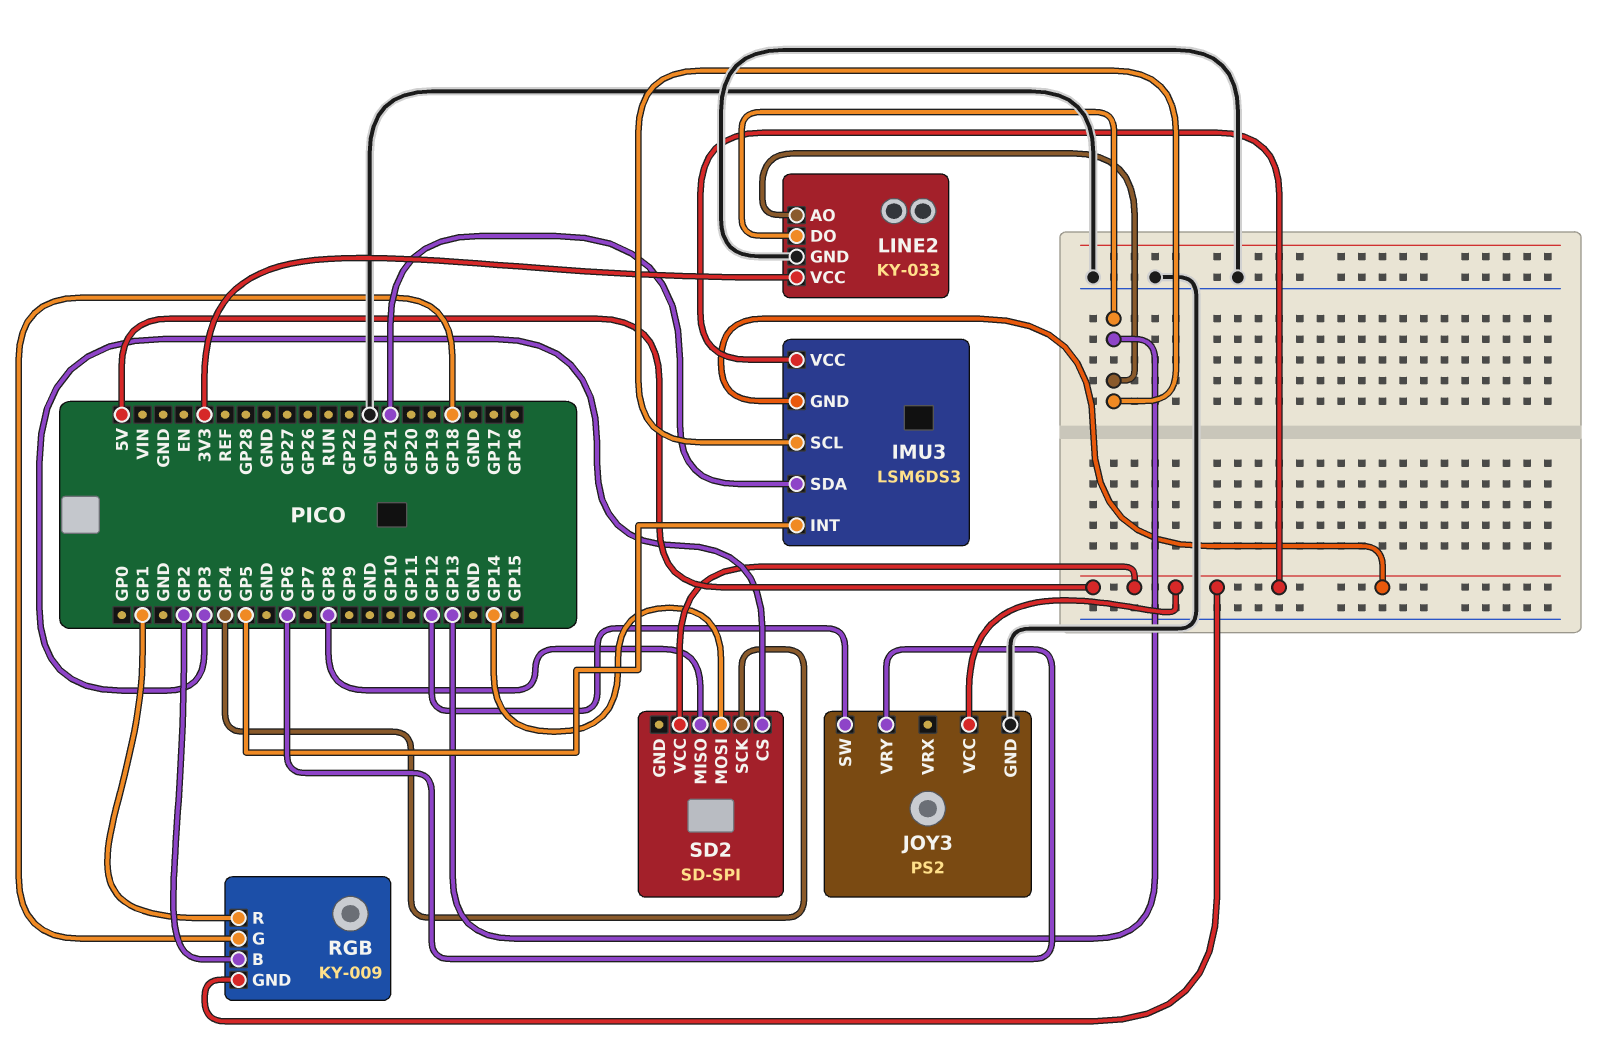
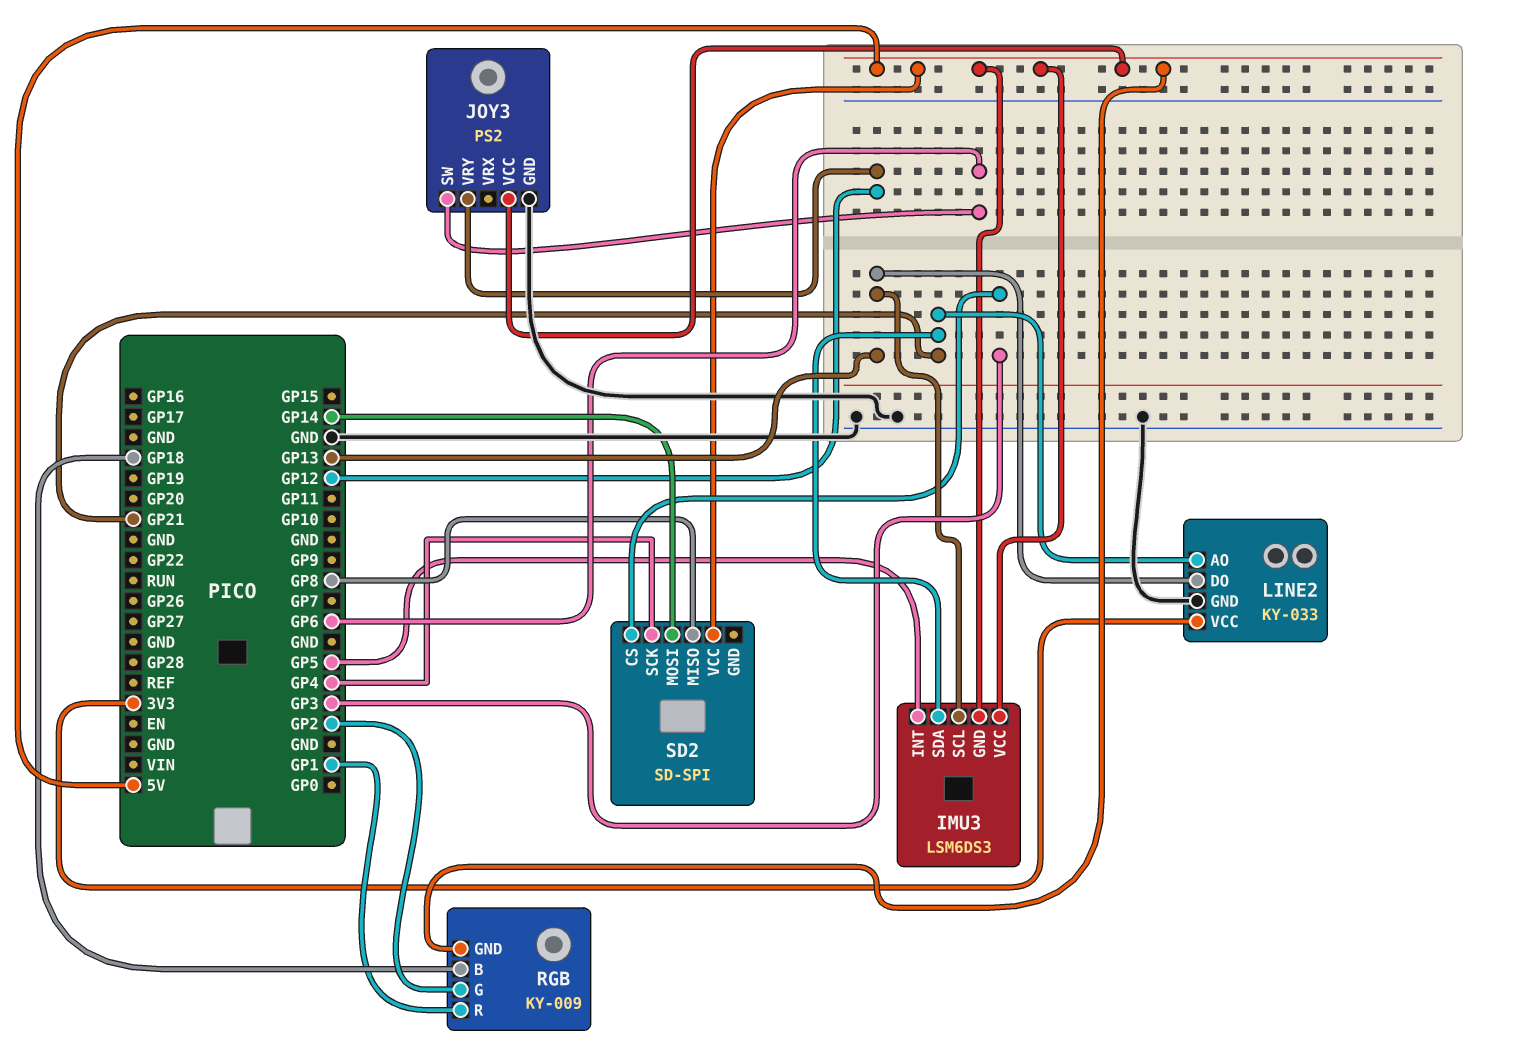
JOY3 pin SW: GP12 -> GP6
JOY3 pin VRY: GP6 -> GP12
LINE2 pin AO: GP13 -> GP21
RGB pin B: GP2 -> GP18
RGB pin G: GP18 -> GP2

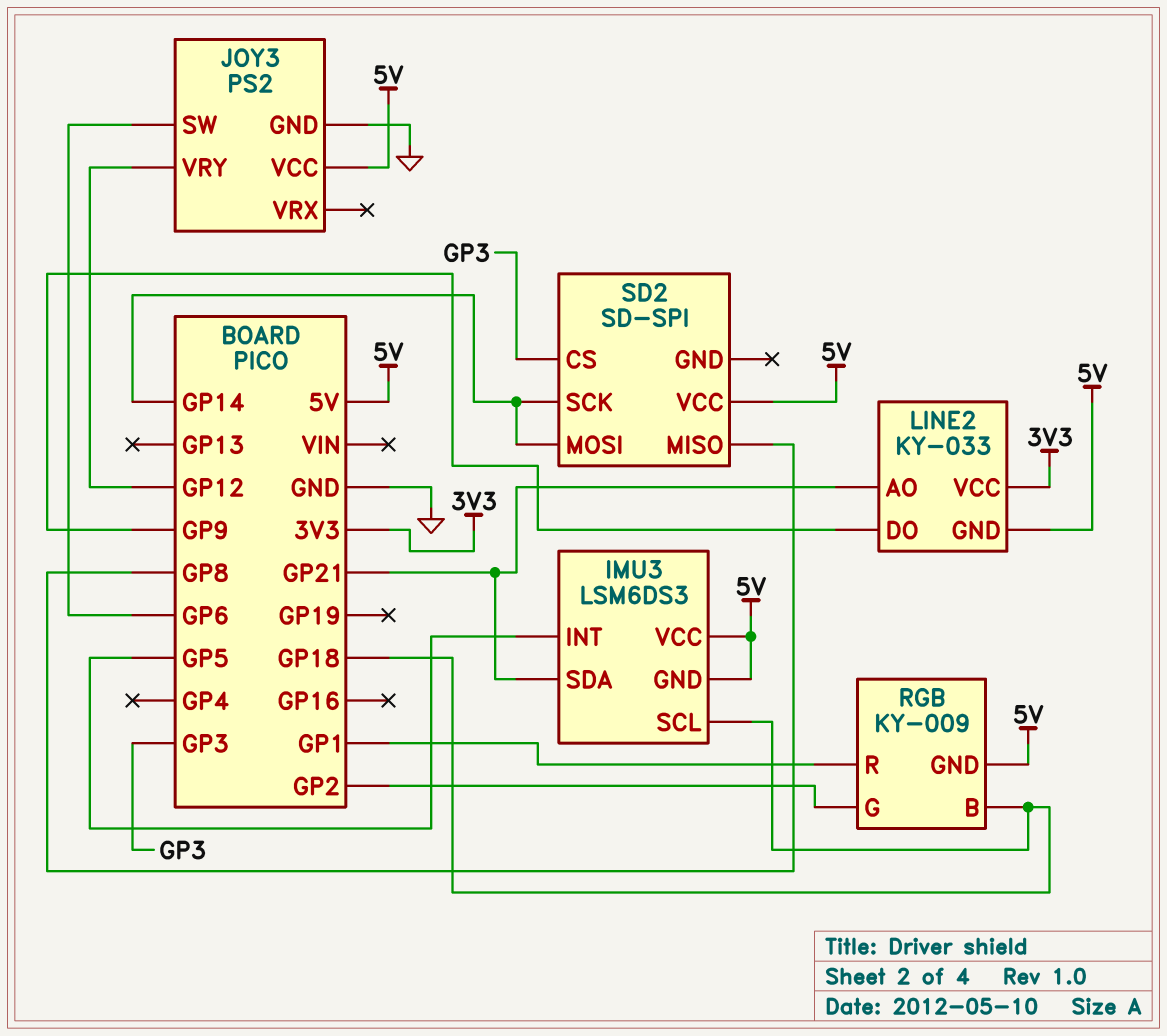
IMU3 pin SCL: GP13 -> GP18
LINE2 pin DO: GP13 -> GP9
LINE2 pin GND: GND -> 5V
SD2 pin SCK: GP4 -> GP14

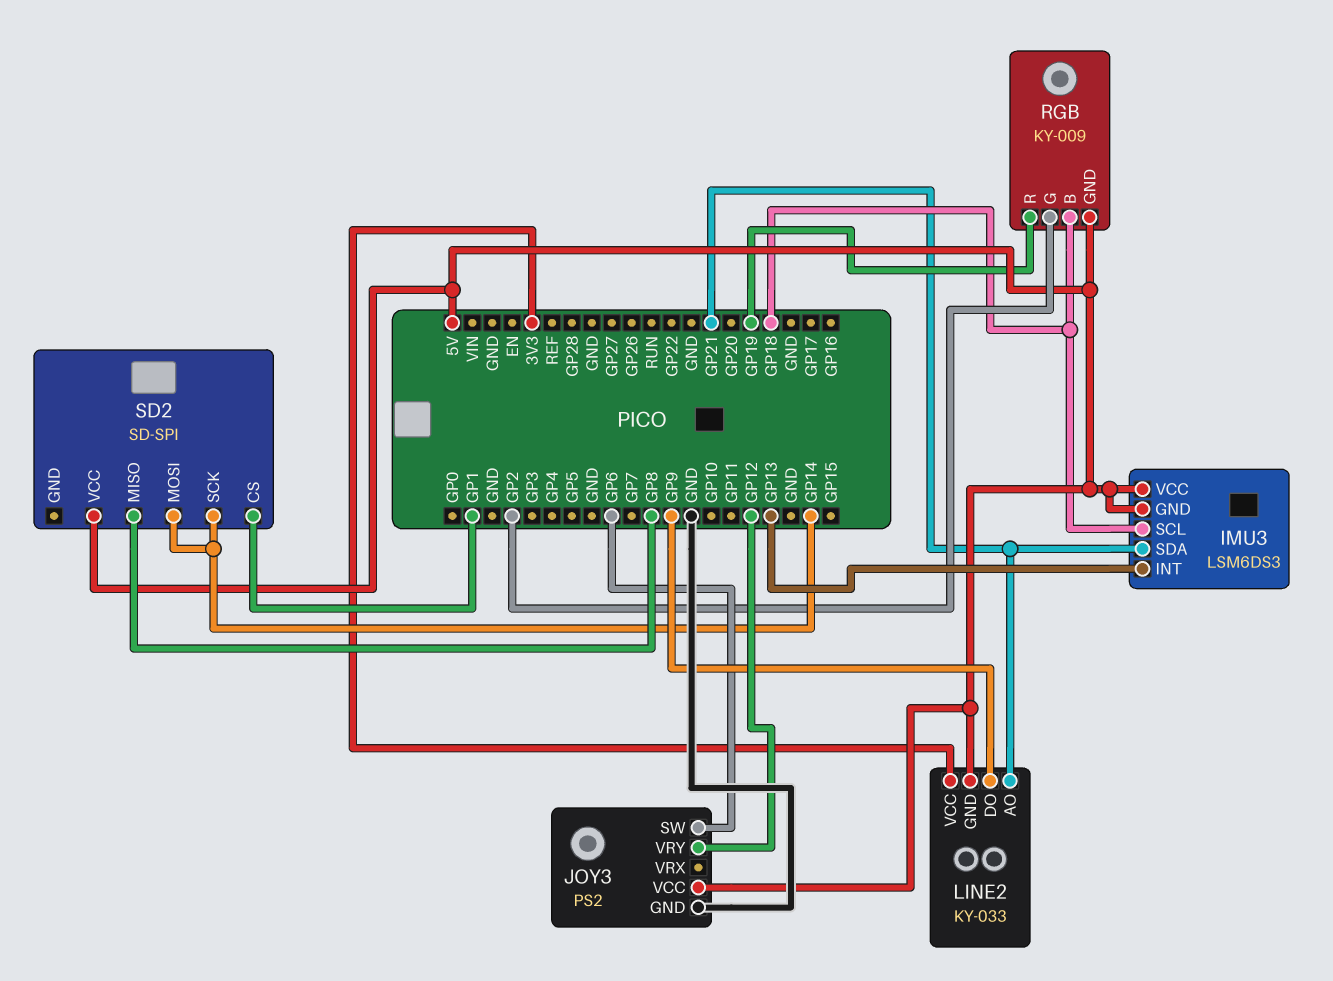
IMU3 pin INT: GP5 -> GP13
RGB pin R: GP1 -> GP19
SD2 pin CS: GP3 -> GP1

